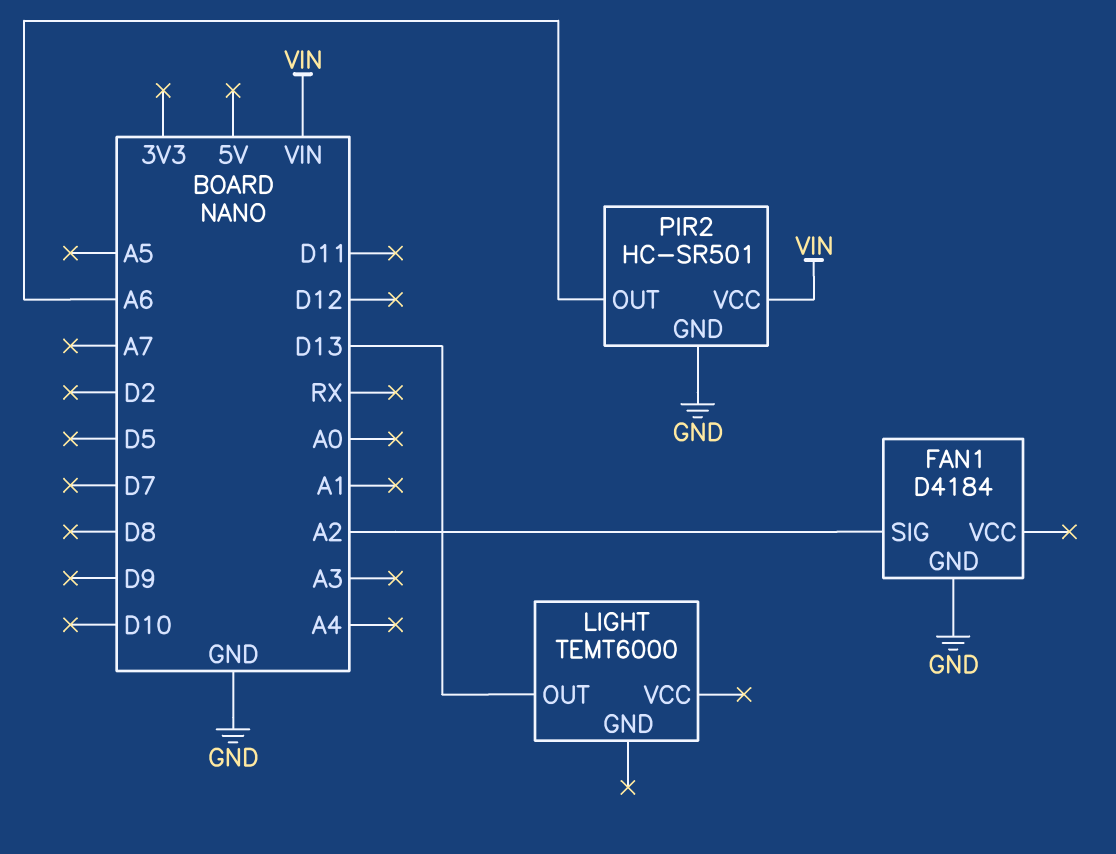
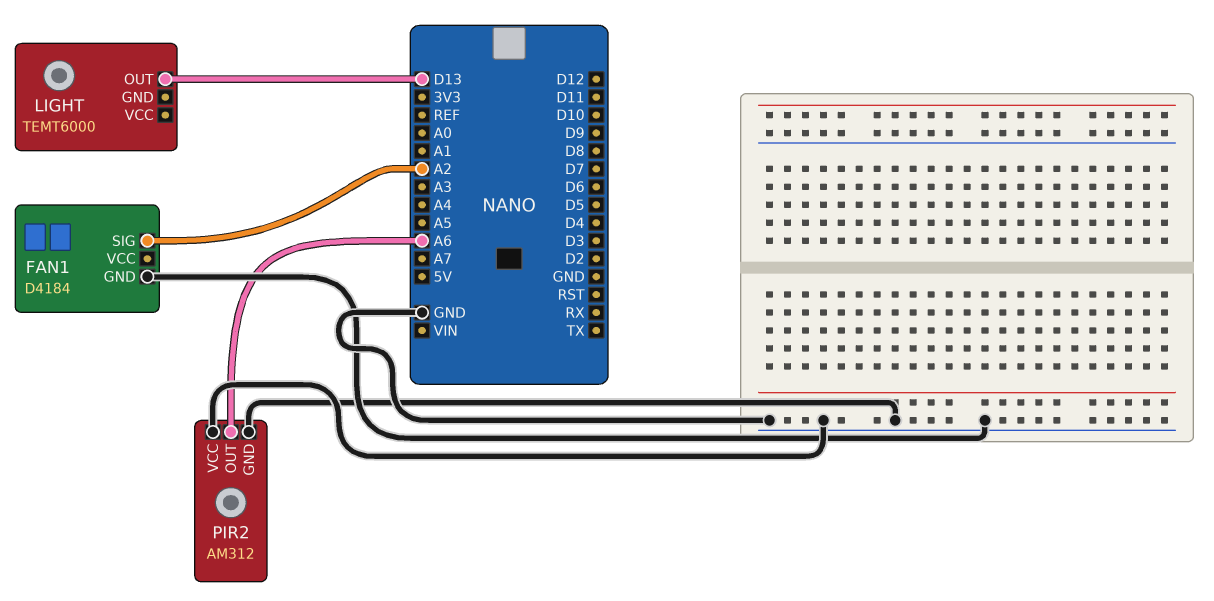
PIR2: HC-SR501 -> AM312
PIR2 pin VCC: VIN -> GND

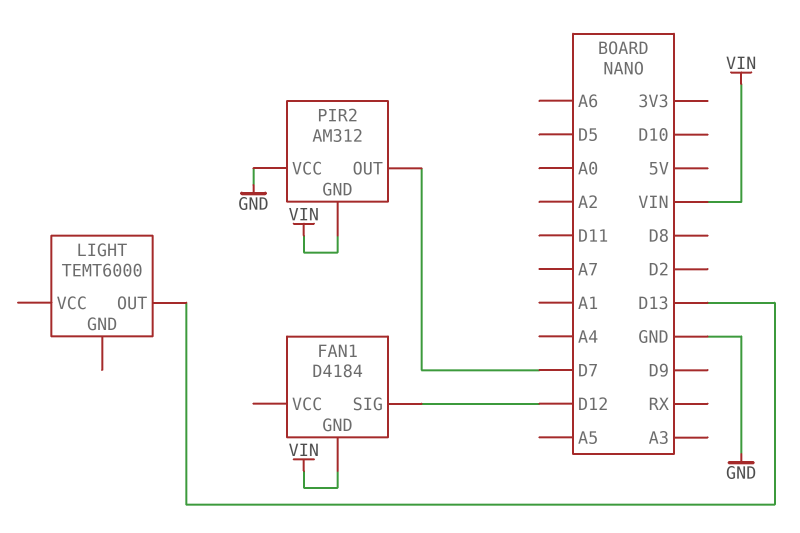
FAN1 pin GND: GND -> VIN
FAN1 pin SIG: A2 -> D12
PIR2 pin GND: GND -> VIN
PIR2 pin OUT: A6 -> D7

